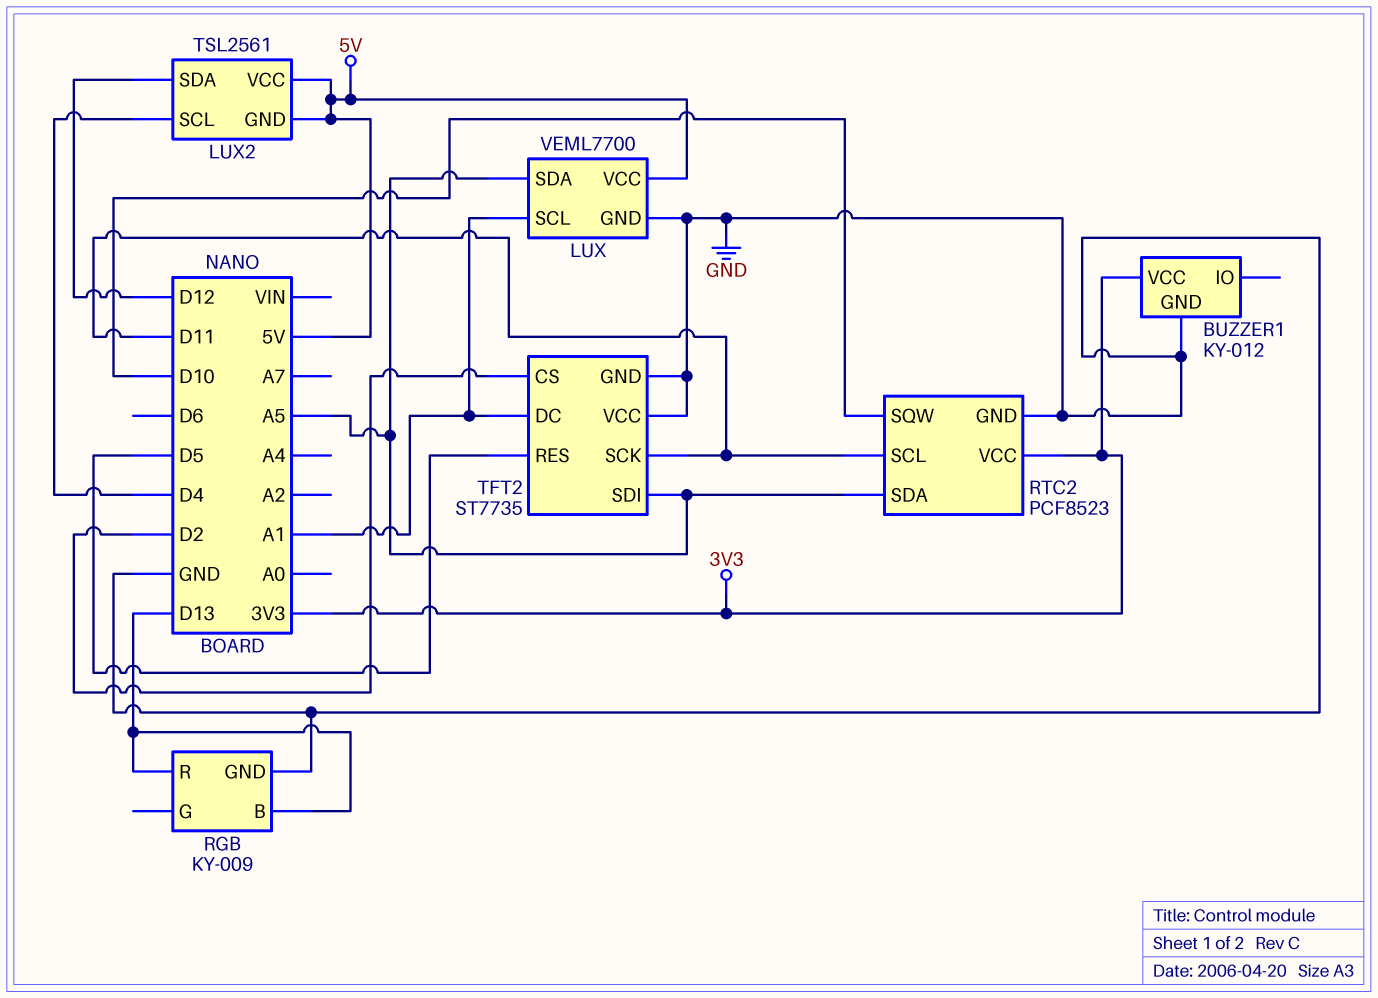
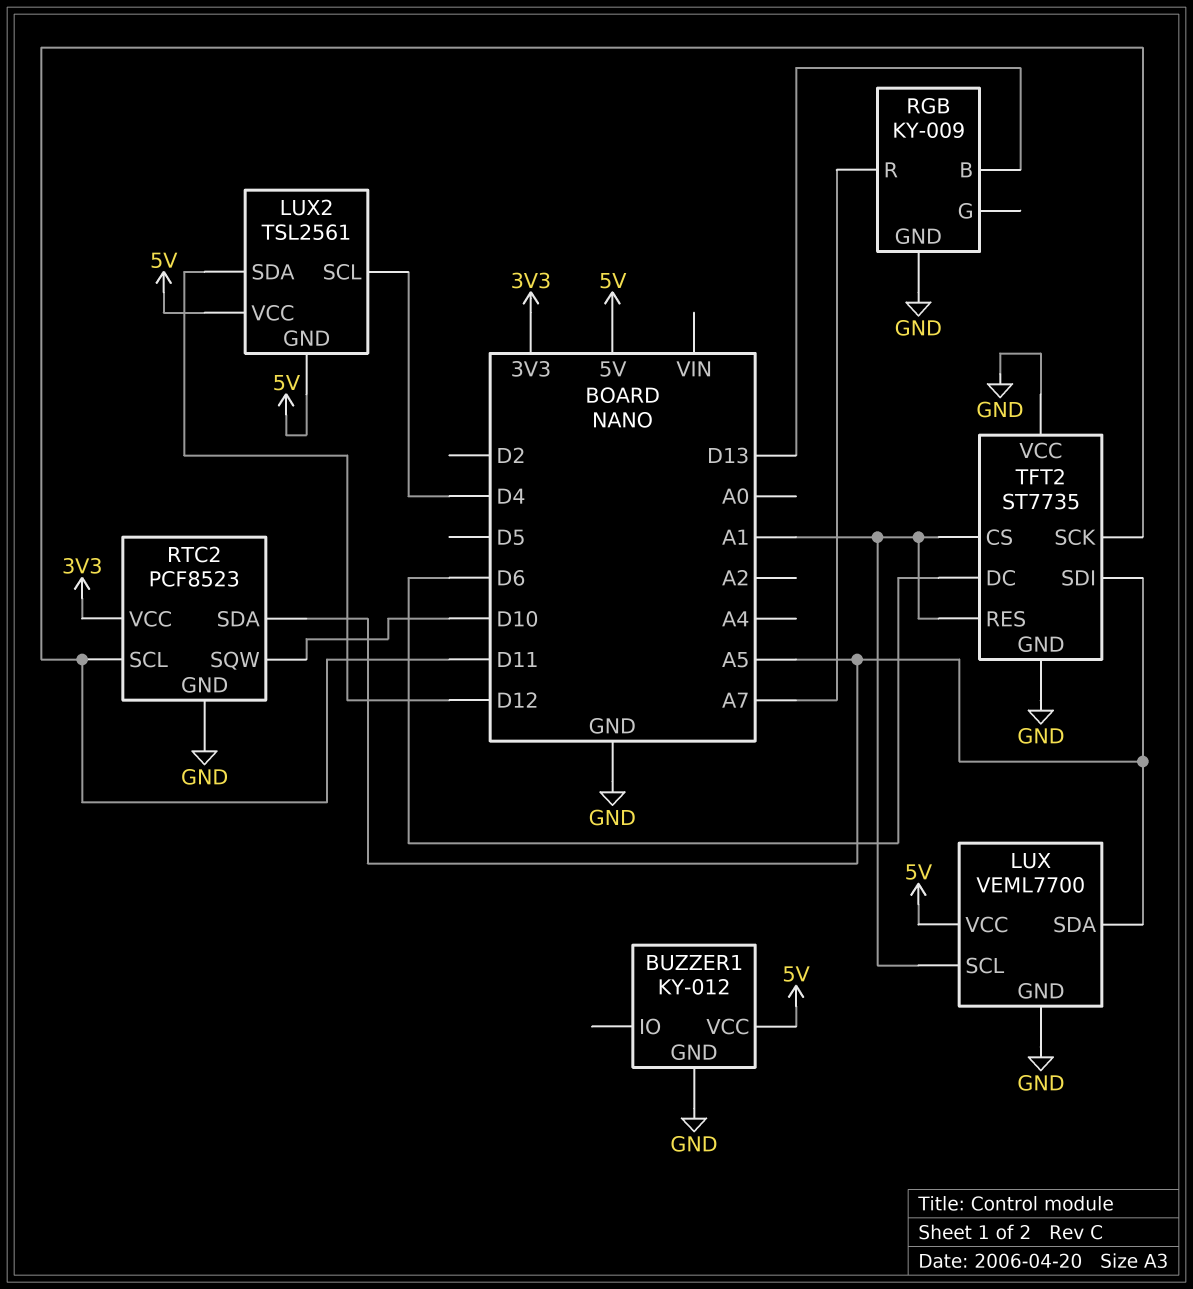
BUZZER1 pin VCC: 3V3 -> 5V
RGB pin R: D13 -> A7
TFT2 pin CS: D2 -> A1
TFT2 pin DC: A1 -> D6
TFT2 pin RES: D5 -> A1

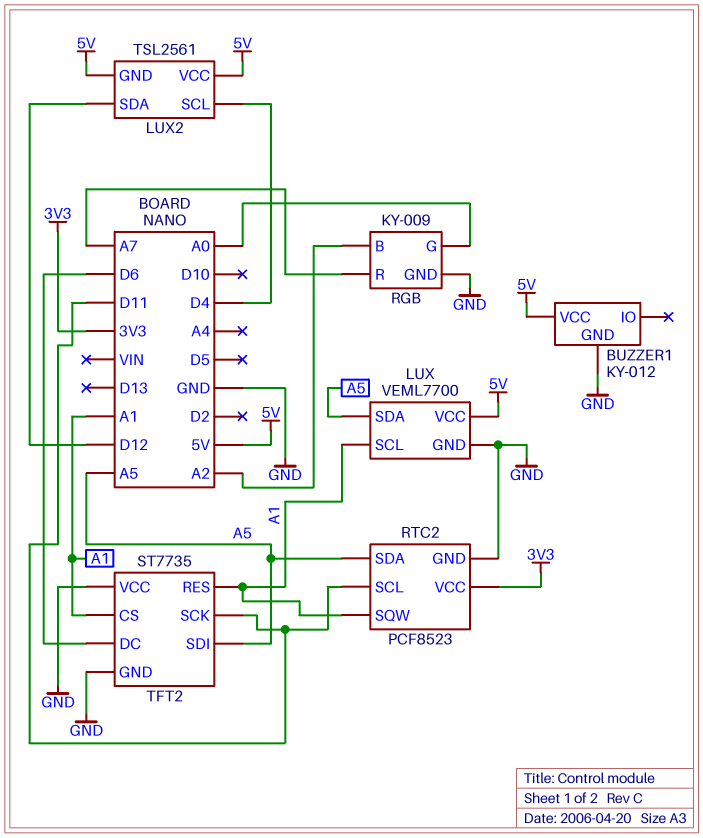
RGB pin B: D13 -> A2
RGB pin G: none -> A0
RTC2 pin SQW: D10 -> A1

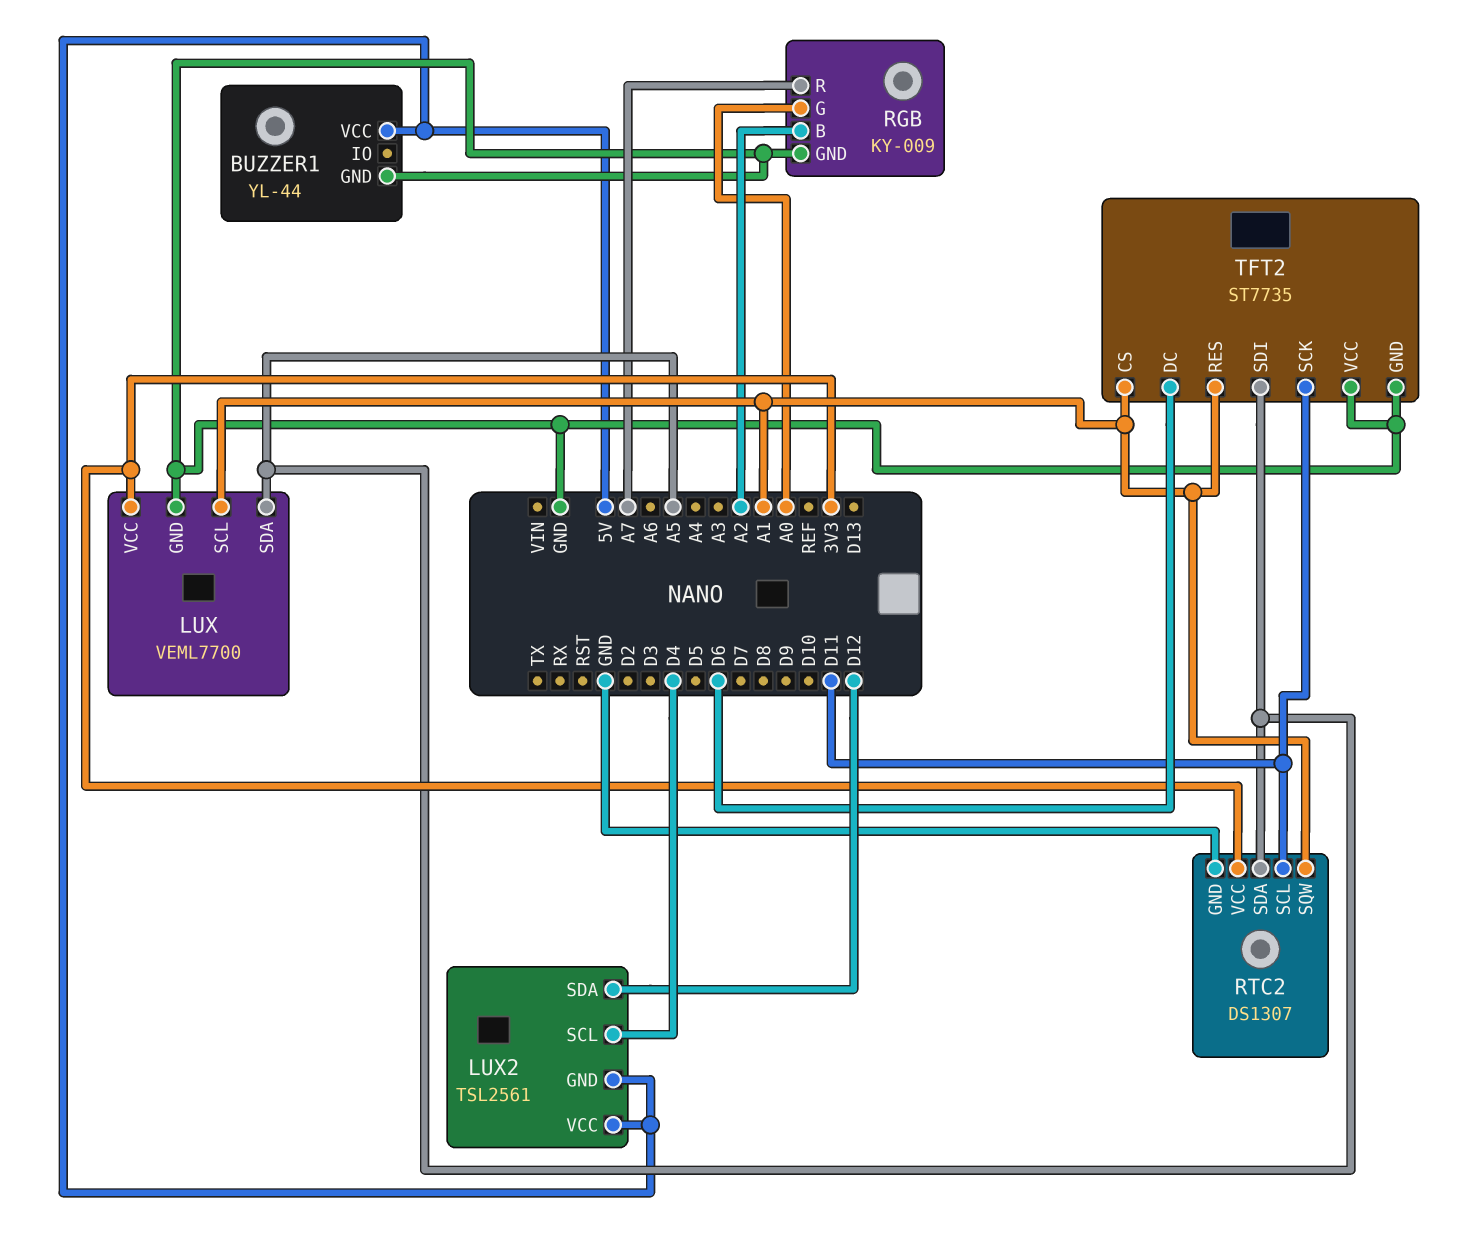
BUZZER1: KY-012 -> YL-44
LUX pin VCC: 5V -> 3V3
RTC2: PCF8523 -> DS1307

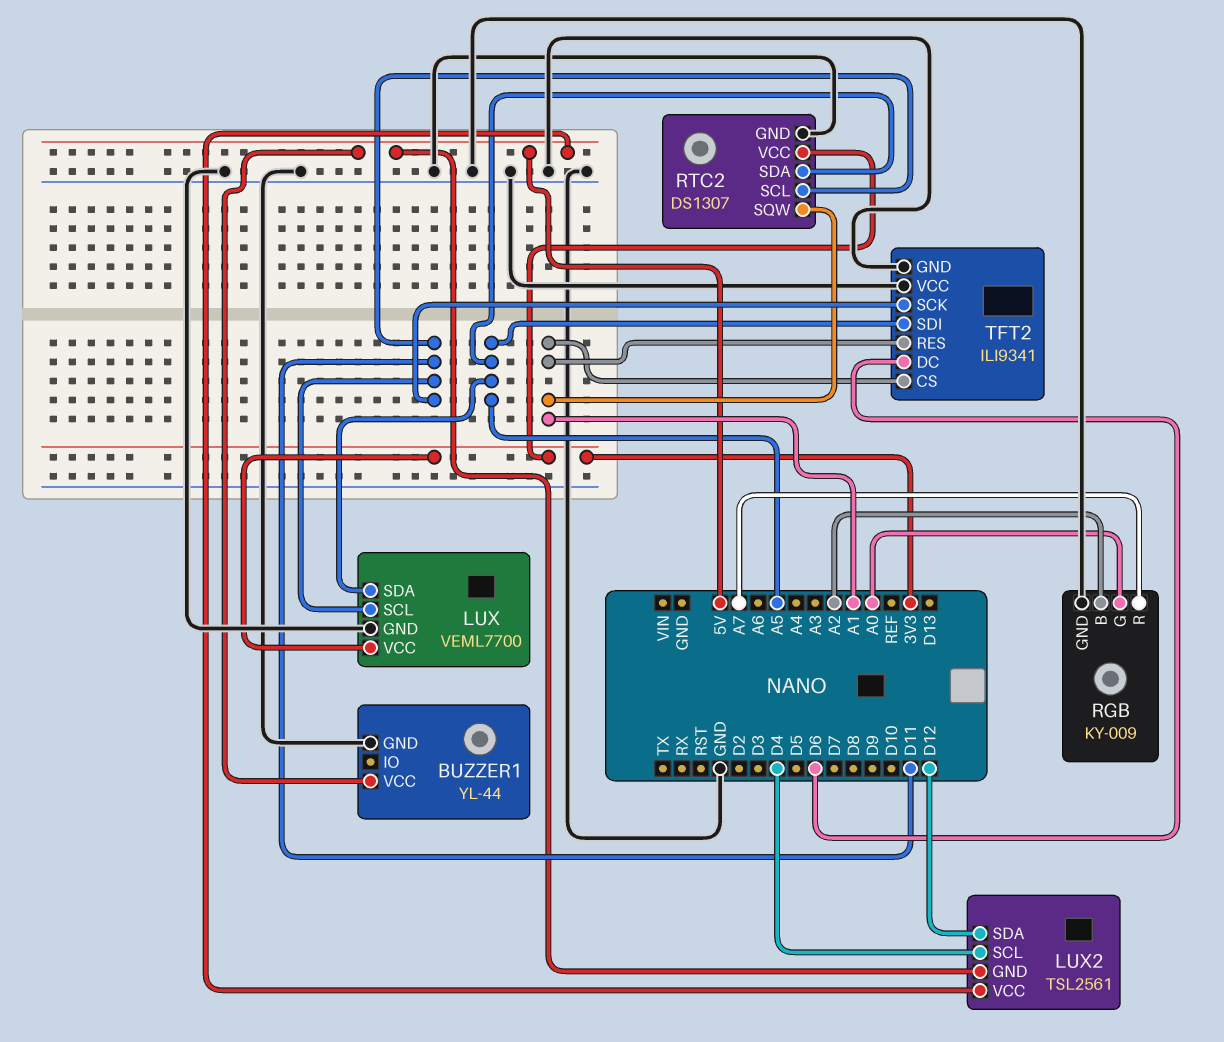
LUX pin SCL: A1 -> D11
TFT2: ST7735 -> ILI9341

